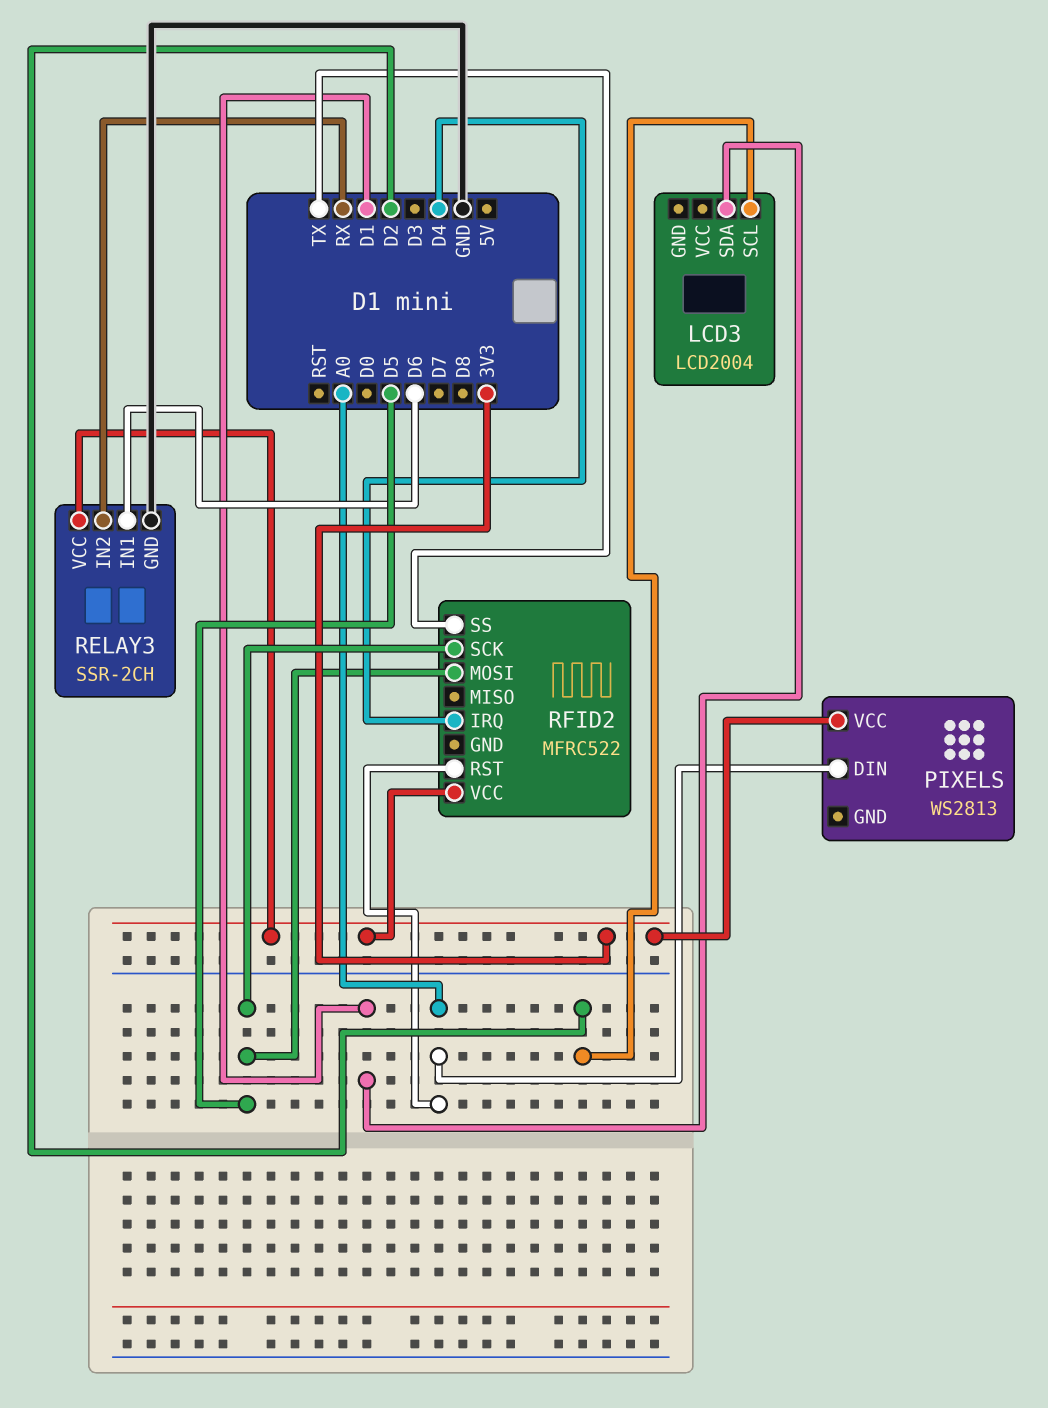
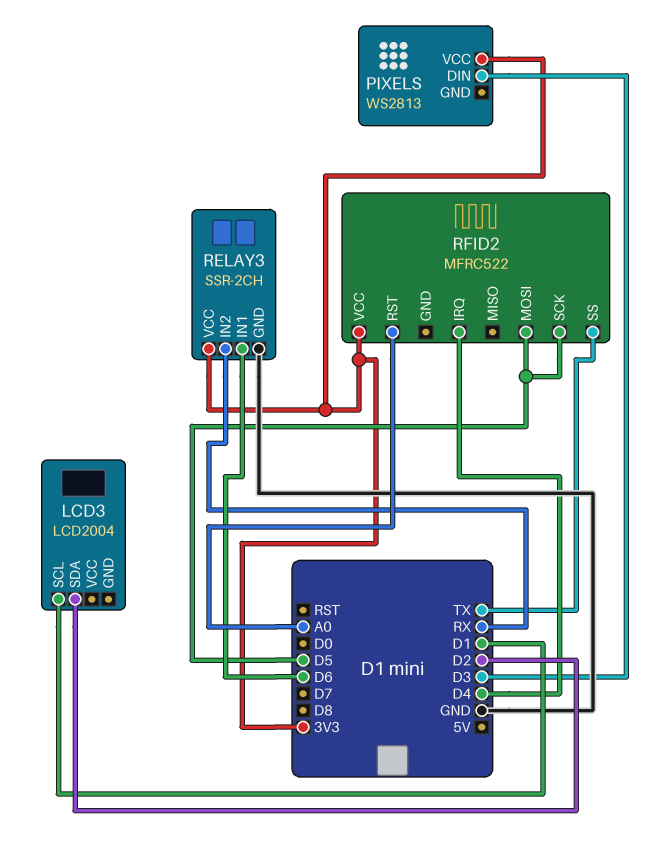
LCD3 pin SCL: D2 -> D1
LCD3 pin SDA: D1 -> D2
PIXELS pin DIN: A0 -> D3

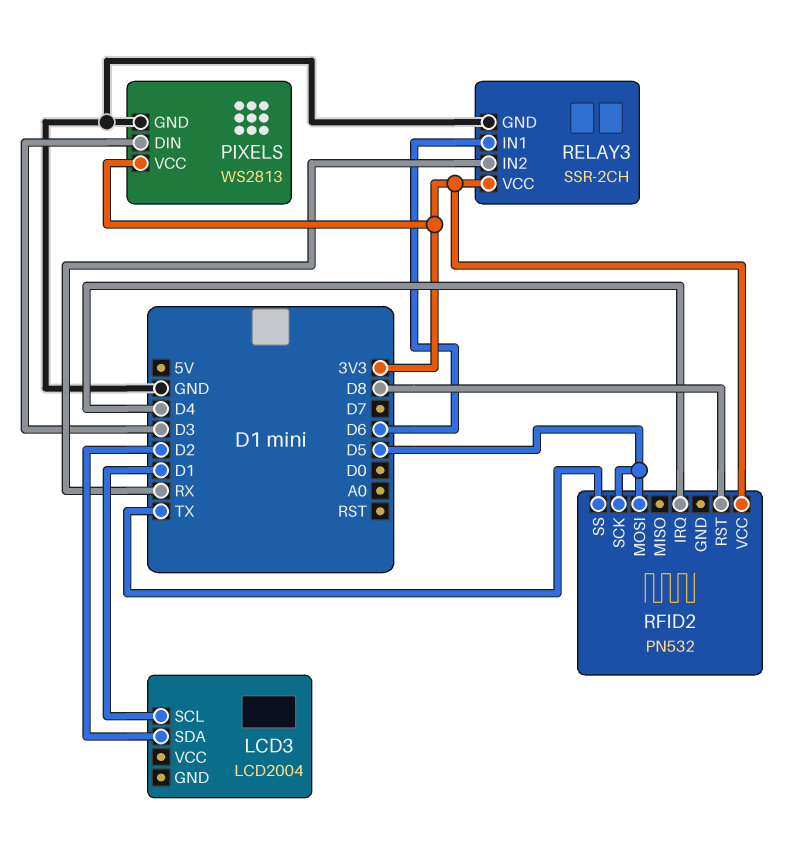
PIXELS pin GND: none -> GND
RFID2: MFRC522 -> PN532
RFID2 pin RST: A0 -> D8

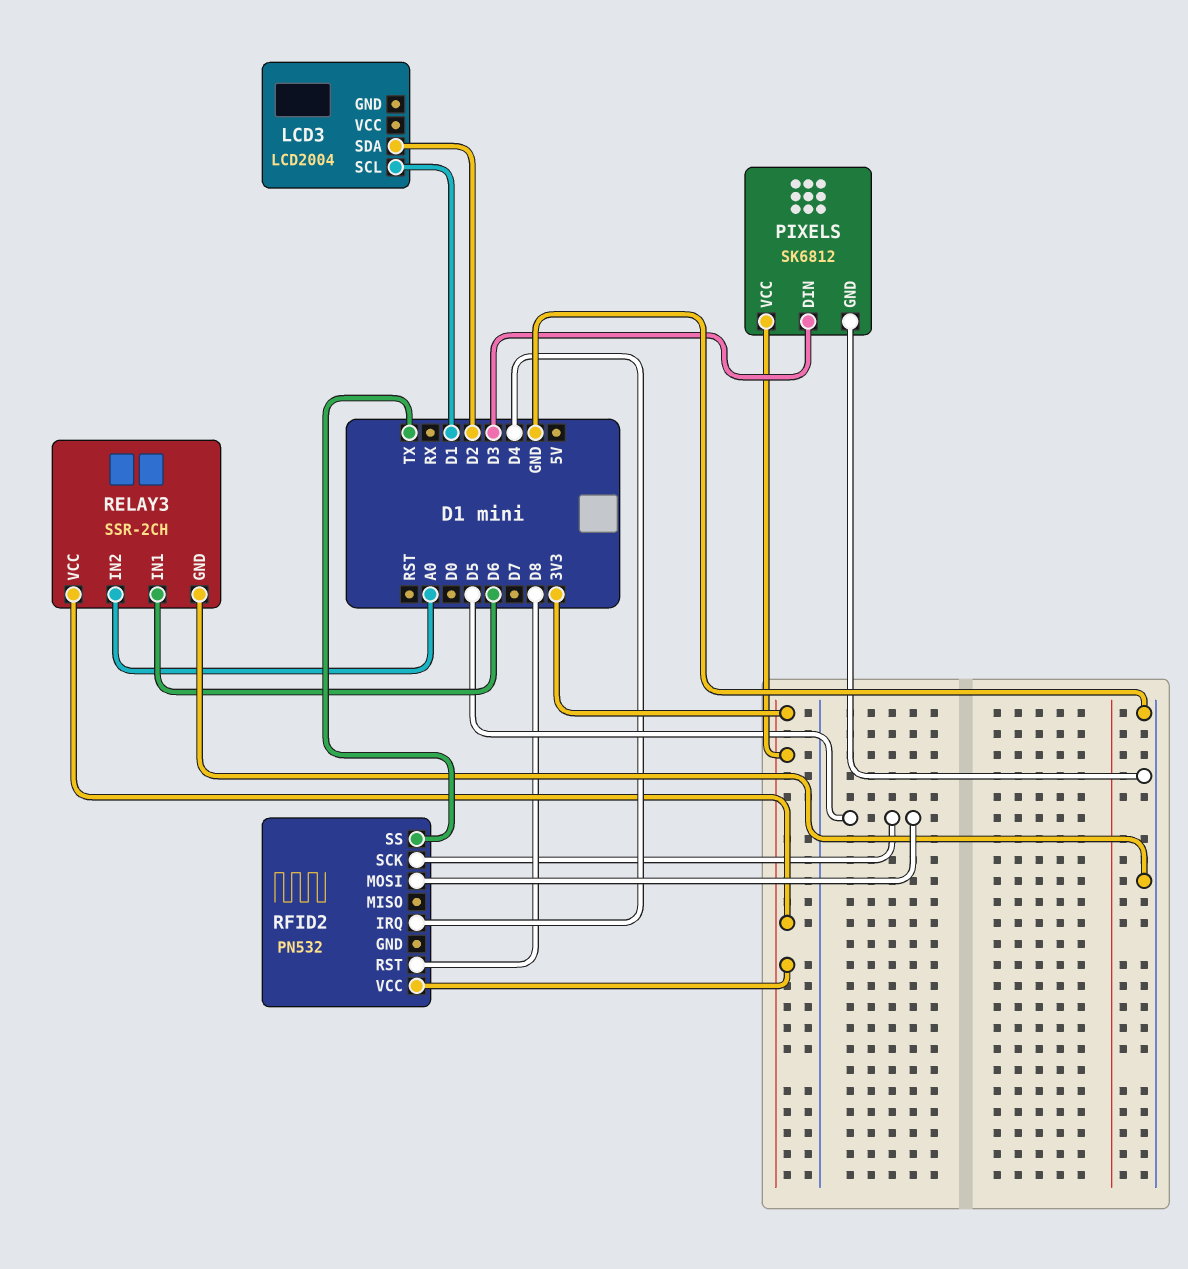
PIXELS: WS2813 -> SK6812
RELAY3 pin IN2: RX -> A0

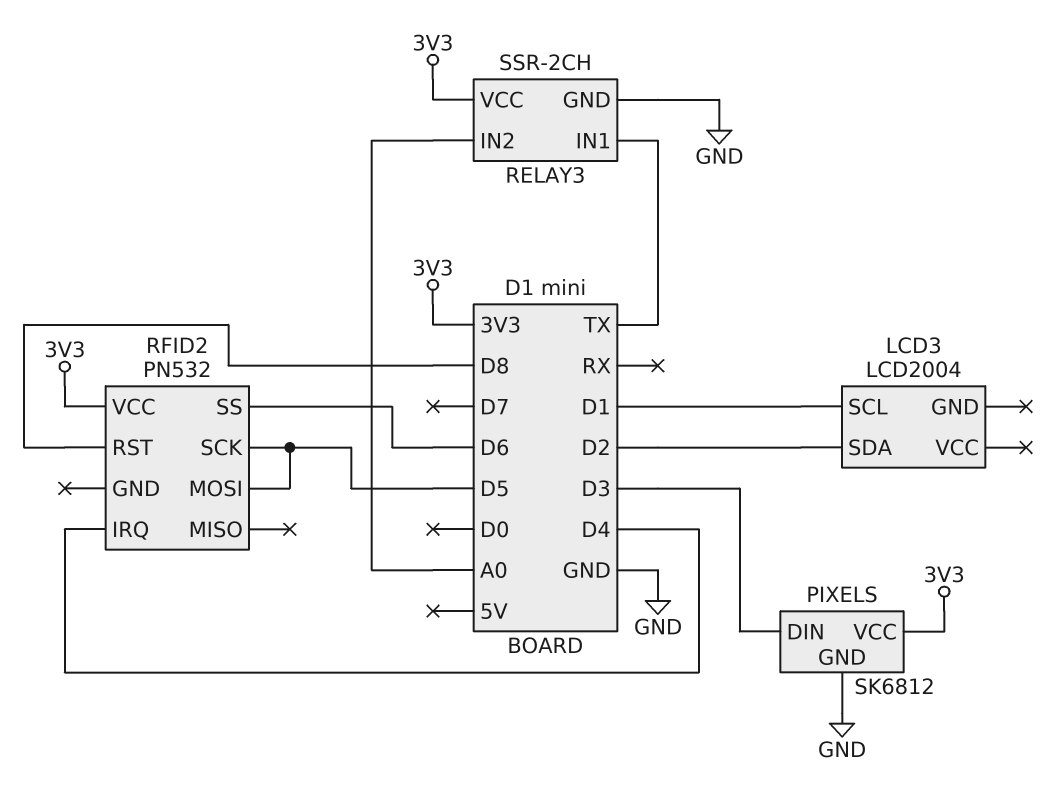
RELAY3 pin IN1: D6 -> TX
RFID2 pin SS: TX -> D6

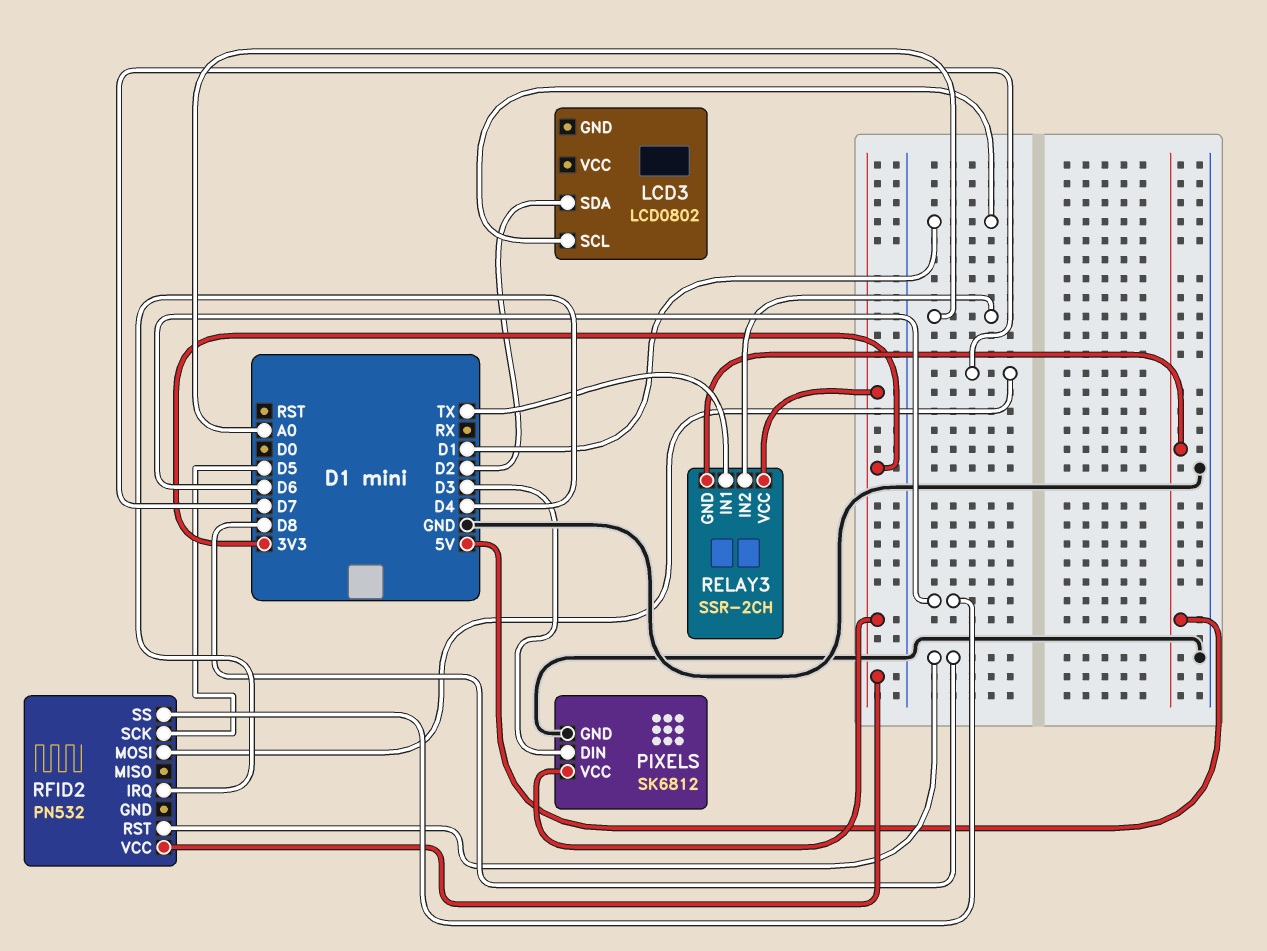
LCD3: LCD2004 -> LCD0802
RELAY3 pin GND: GND -> 5V
RFID2 pin MOSI: D5 -> D7

